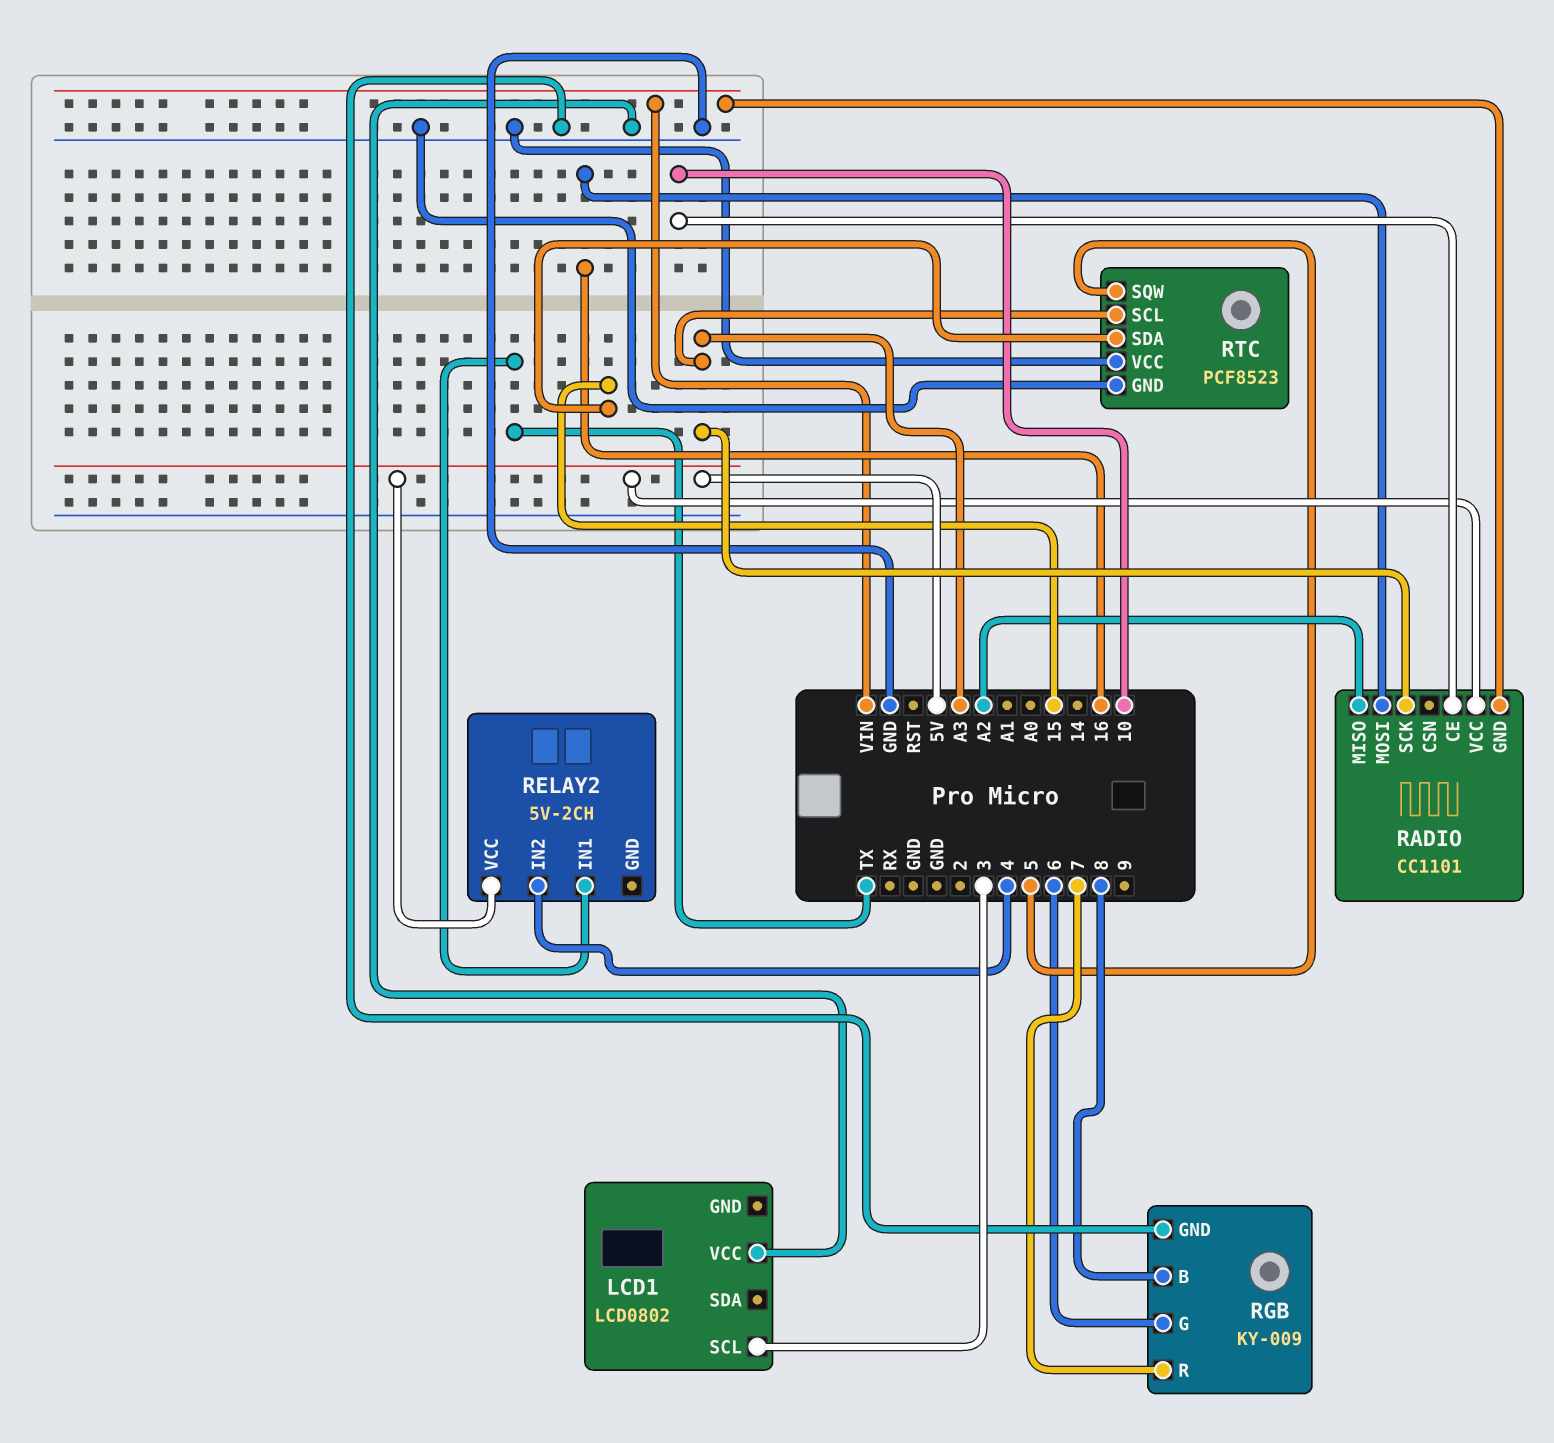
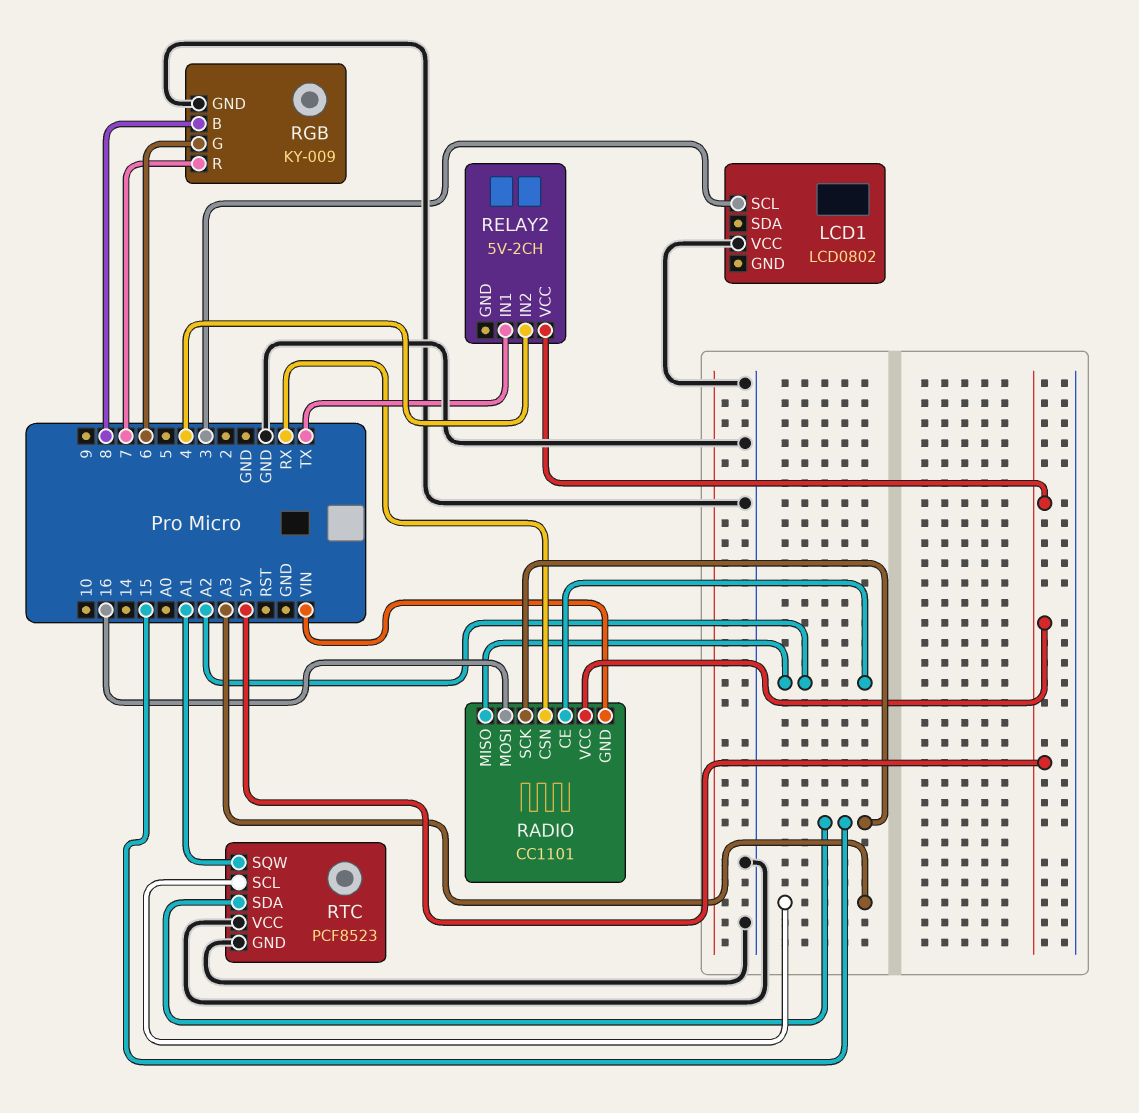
RADIO pin CE: 10 -> A2
RADIO pin CSN: none -> RX
RADIO pin SCK: A3 -> 15
RTC pin SQW: 5 -> A1

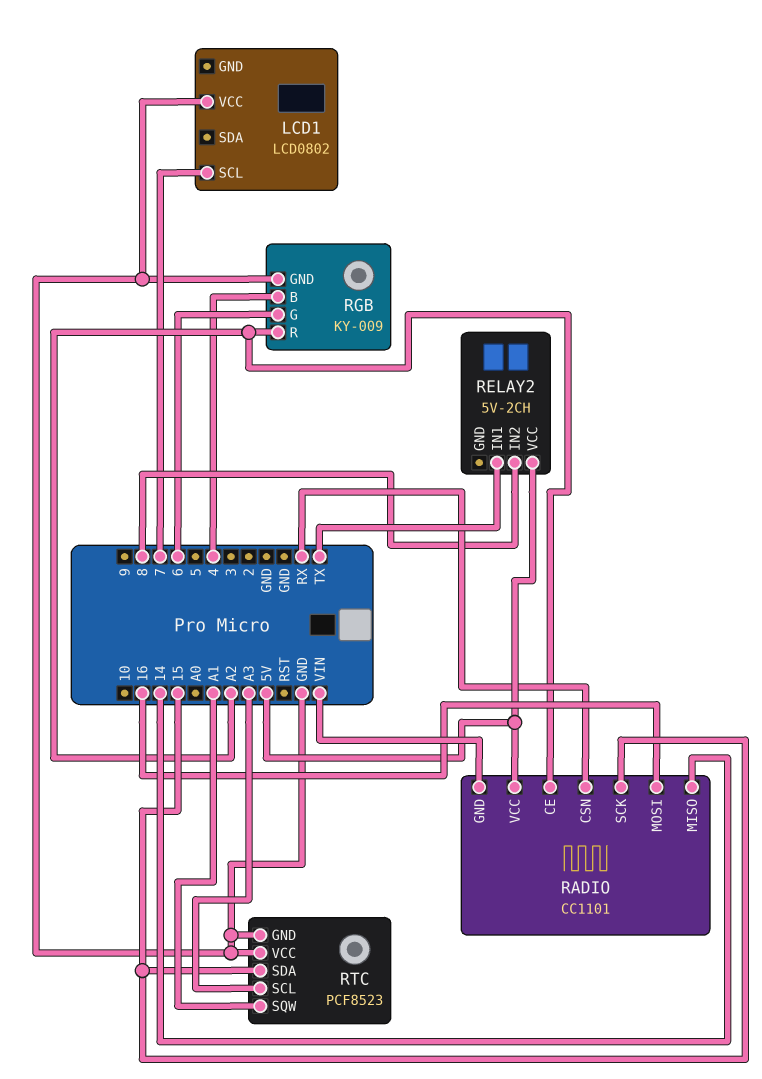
LCD1 pin SCL: 3 -> 7
RADIO pin MISO: A2 -> 14
RELAY2 pin IN2: 4 -> 8
RGB pin B: 8 -> 4
RGB pin R: 7 -> A2

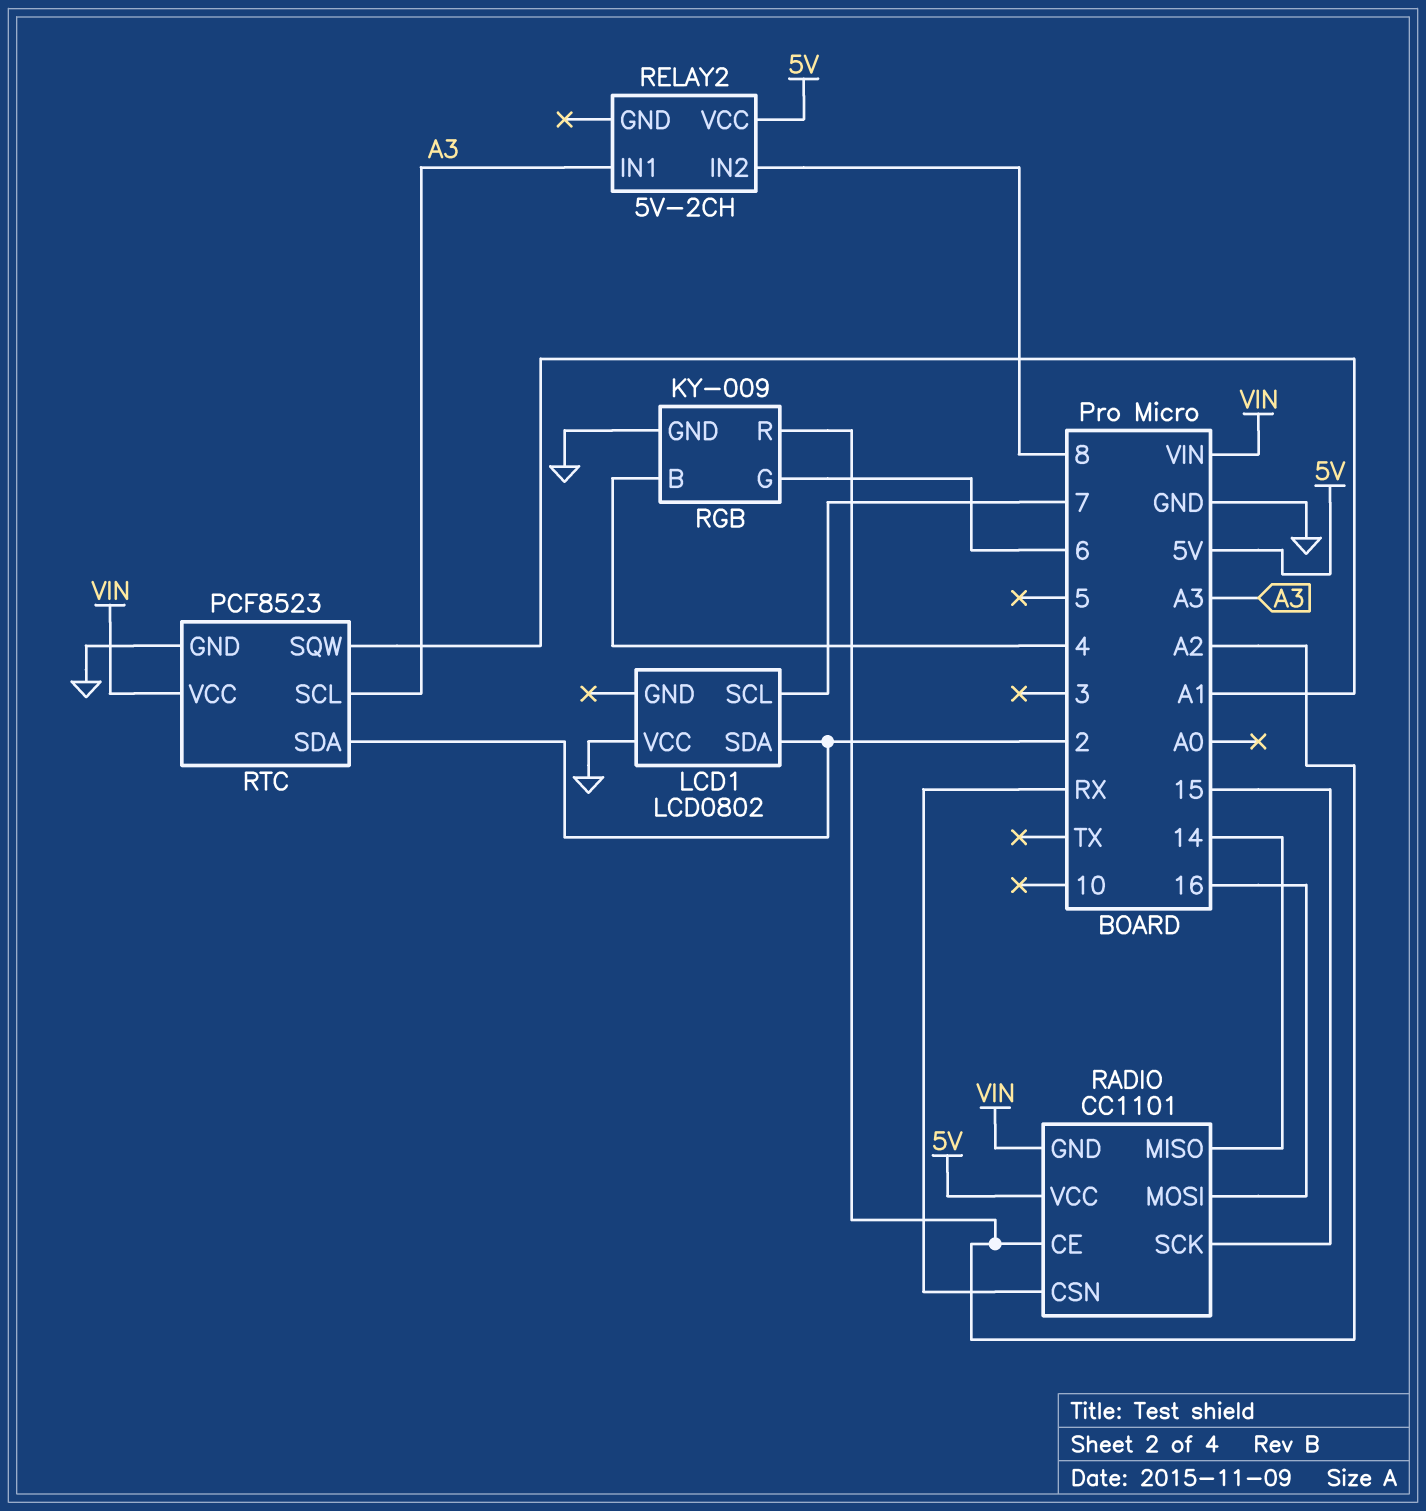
LCD1 pin SDA: none -> 2
RELAY2 pin IN1: TX -> A3
RTC pin SDA: 15 -> 2
RTC pin VCC: GND -> VIN

